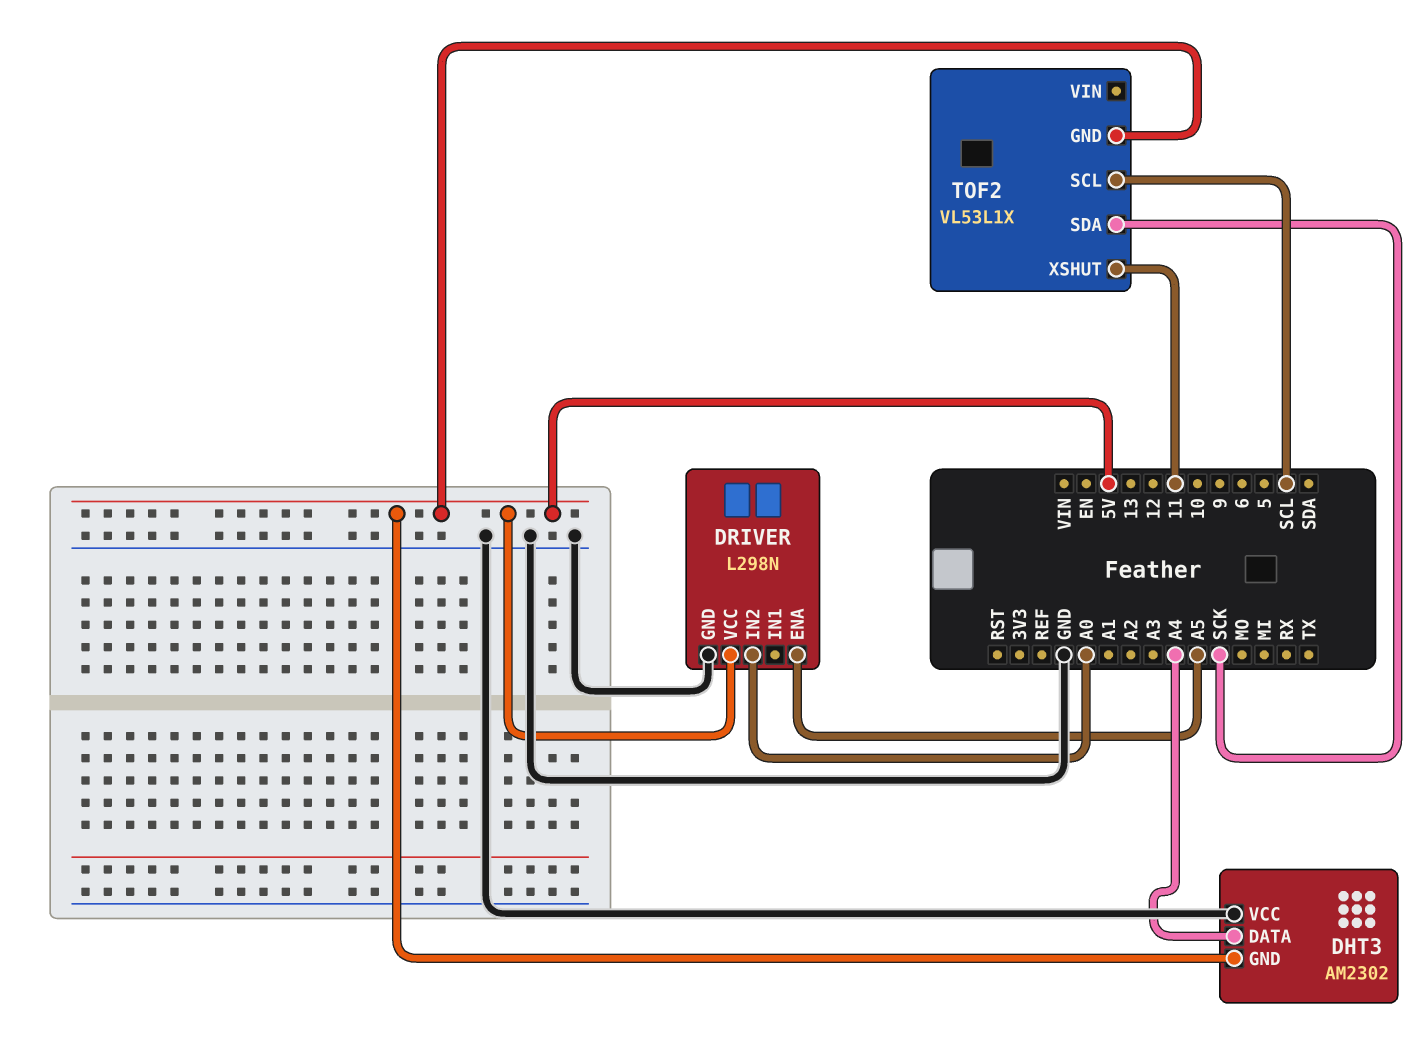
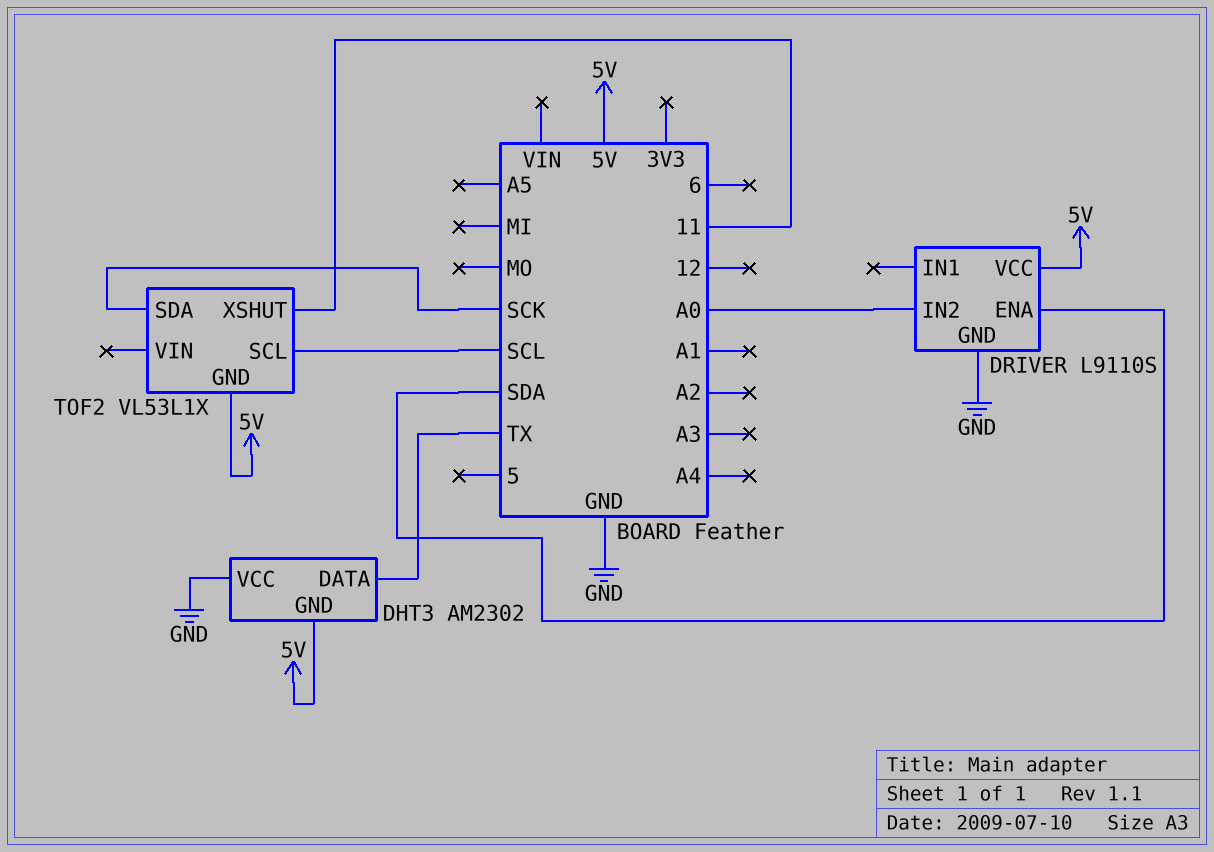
DHT3 pin DATA: A4 -> TX
DRIVER: L298N -> L9110S
DRIVER pin ENA: A5 -> SDA

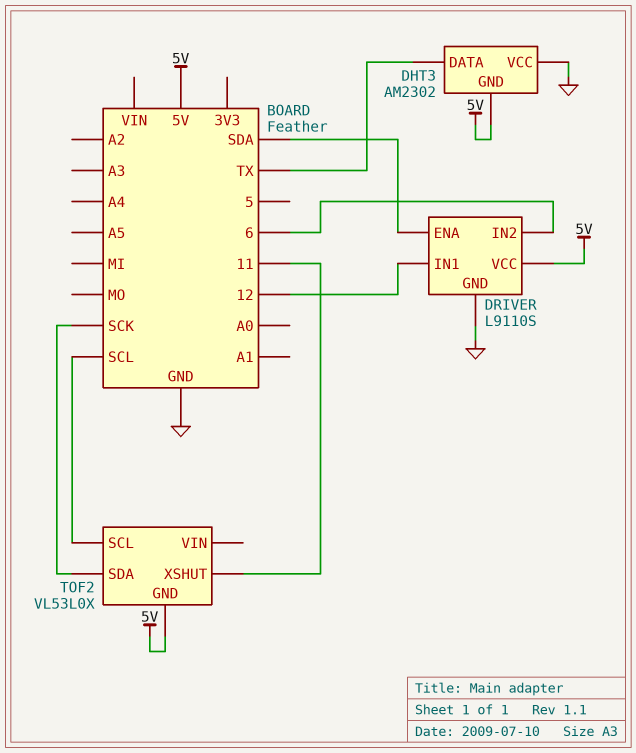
DRIVER pin IN1: none -> 12
DRIVER pin IN2: A0 -> 6
TOF2: VL53L1X -> VL53L0X

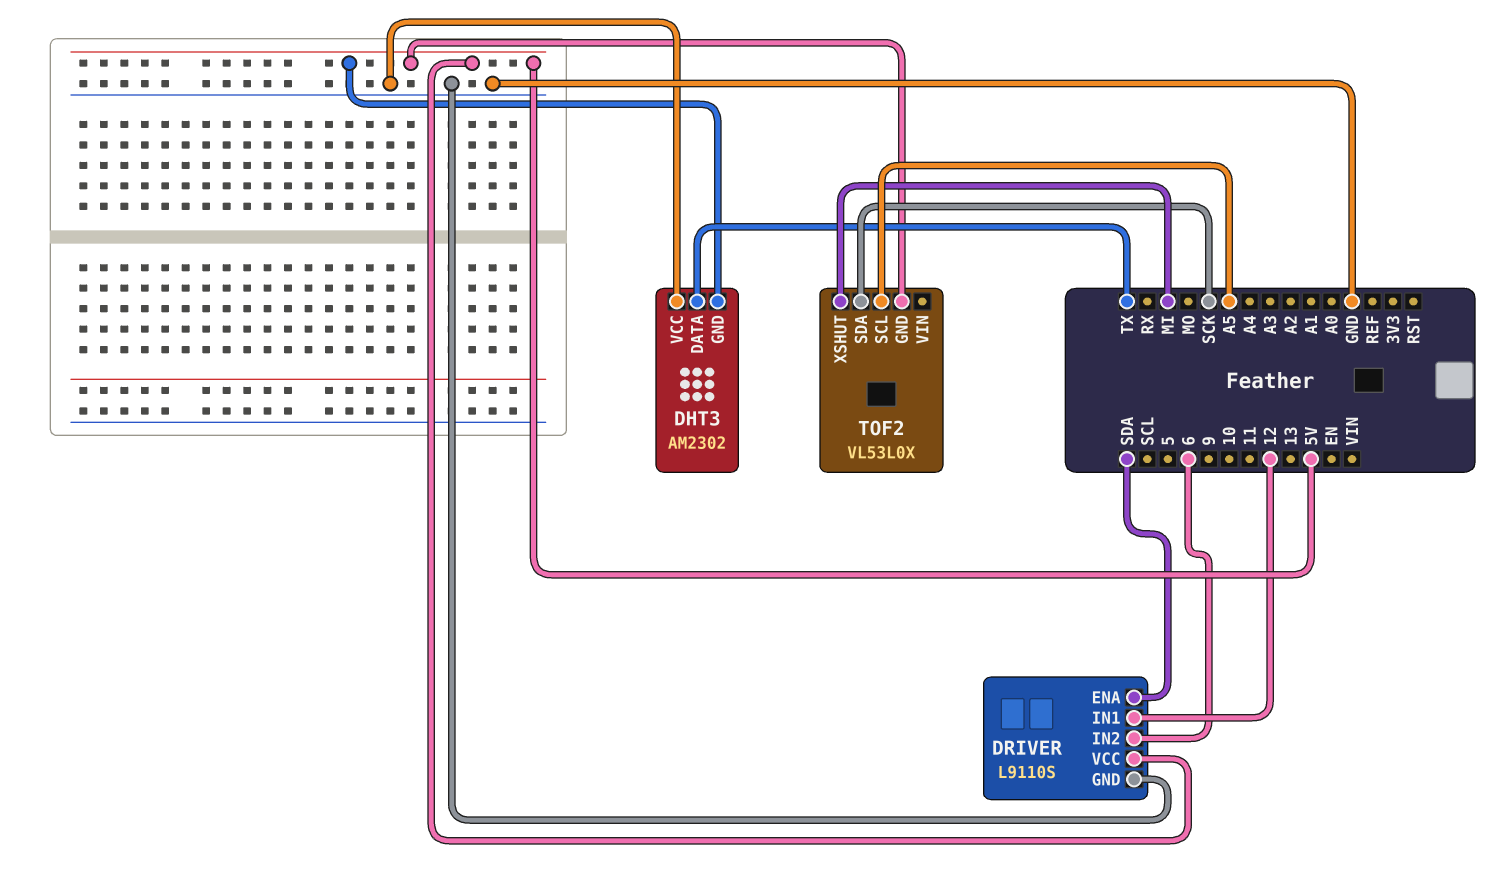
TOF2 pin SCL: SCL -> A5
TOF2 pin XSHUT: 11 -> MI

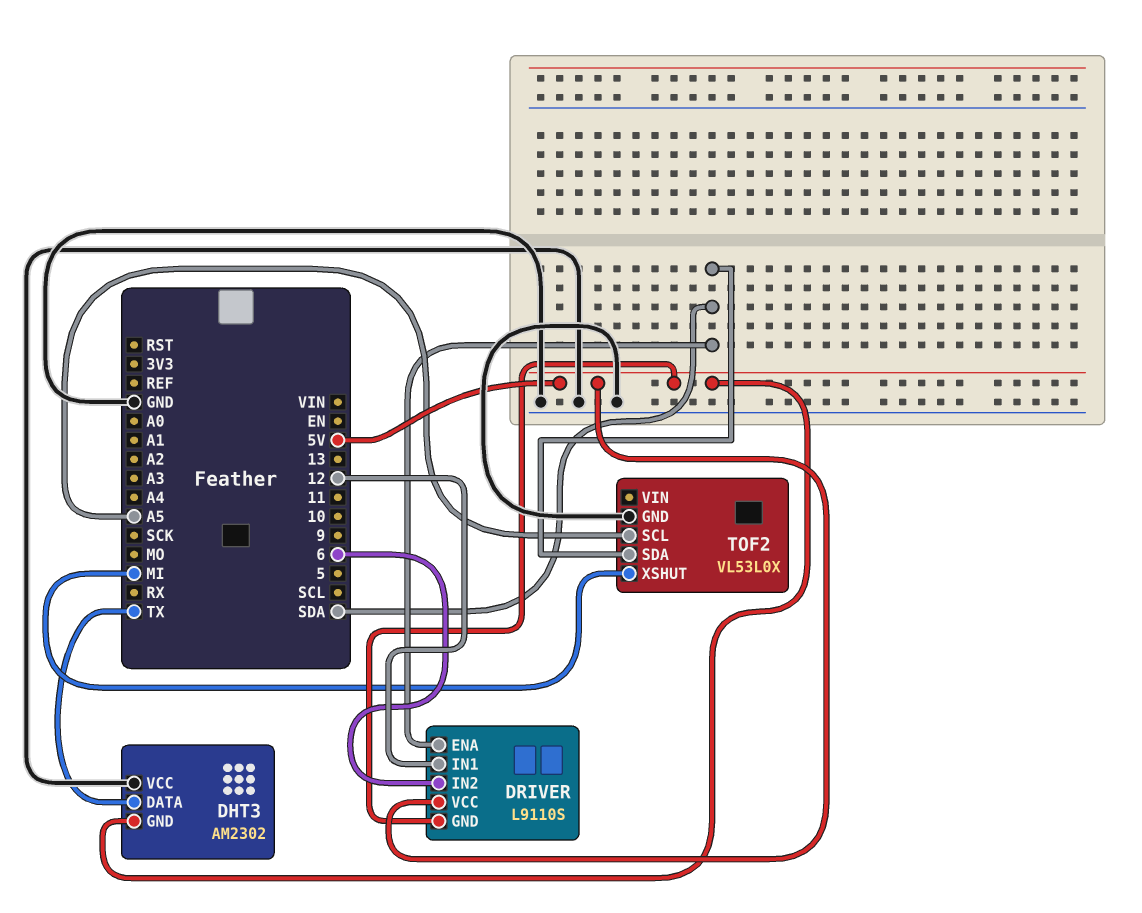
DRIVER pin GND: GND -> 5V
TOF2 pin GND: 5V -> GND
TOF2 pin SDA: SCK -> SDA

